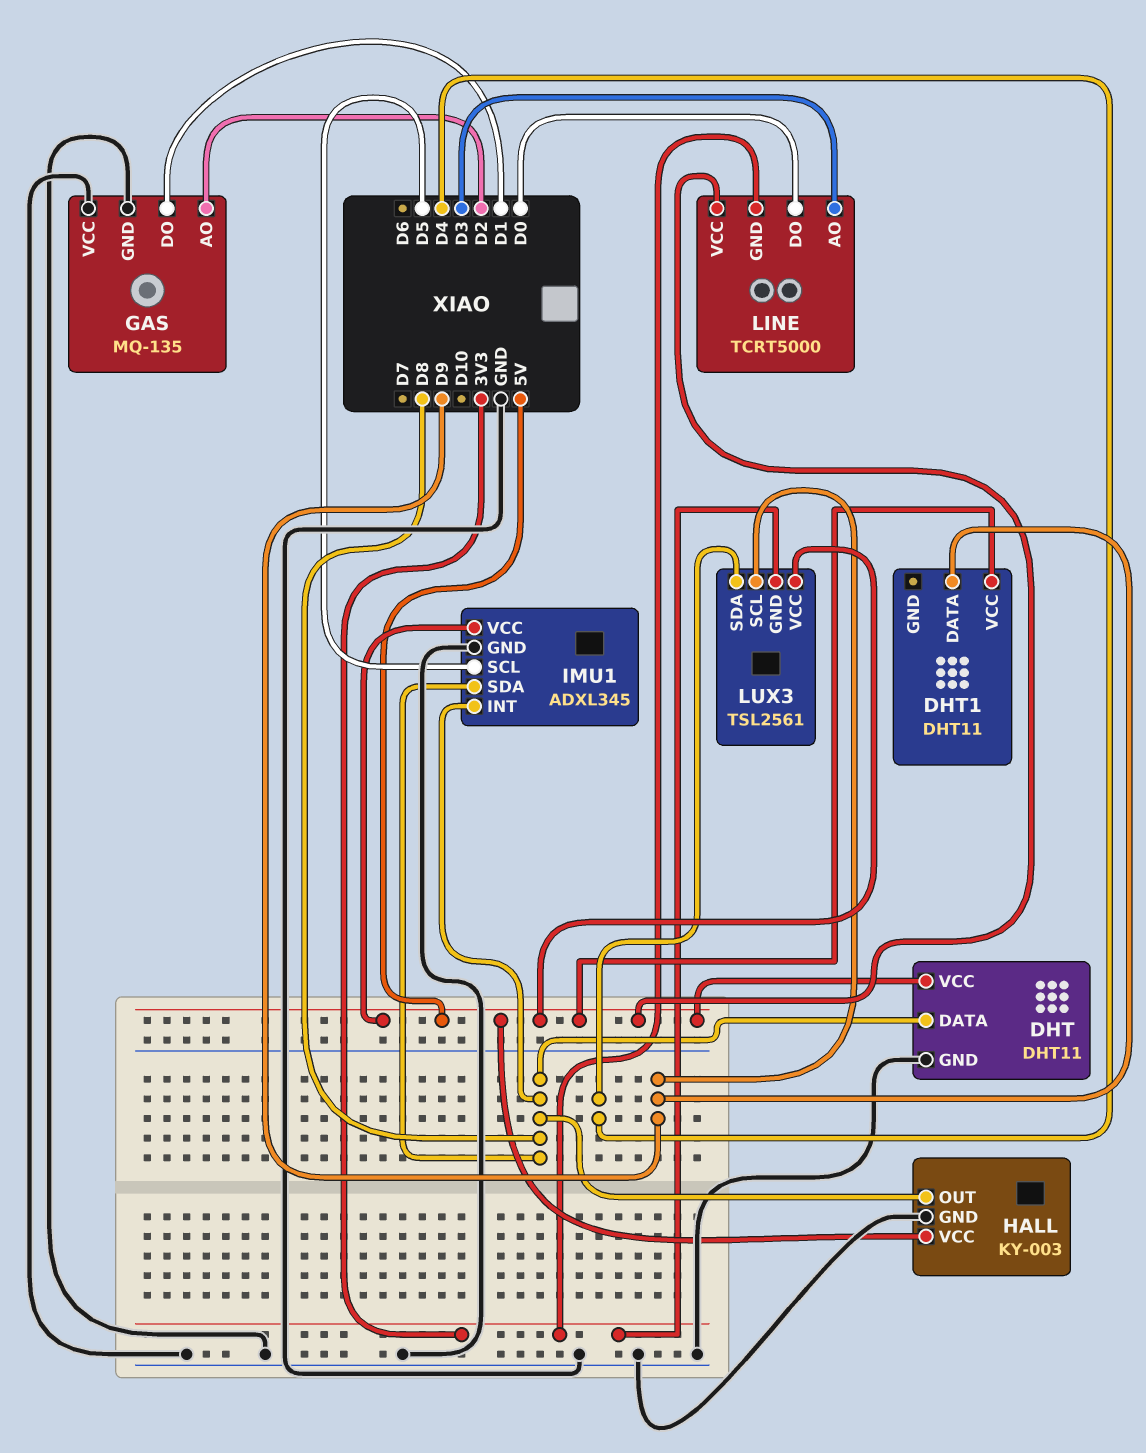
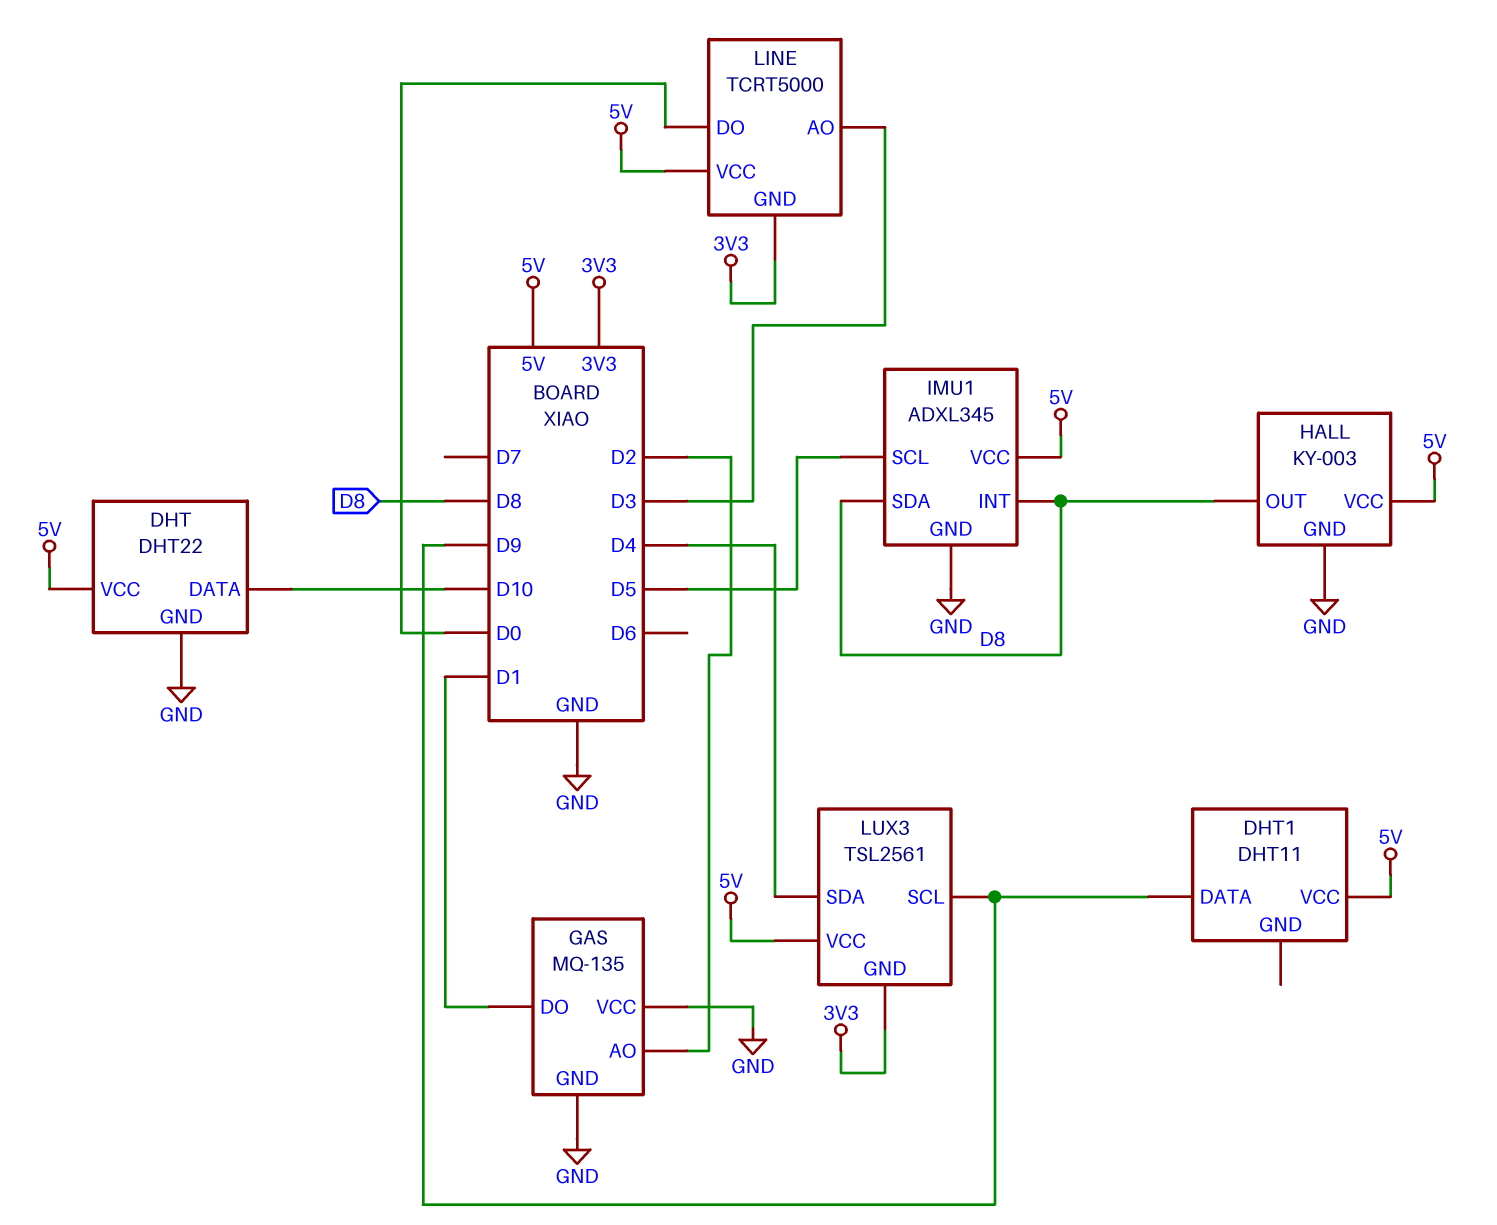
DHT: DHT11 -> DHT22
DHT pin DATA: D8 -> D10

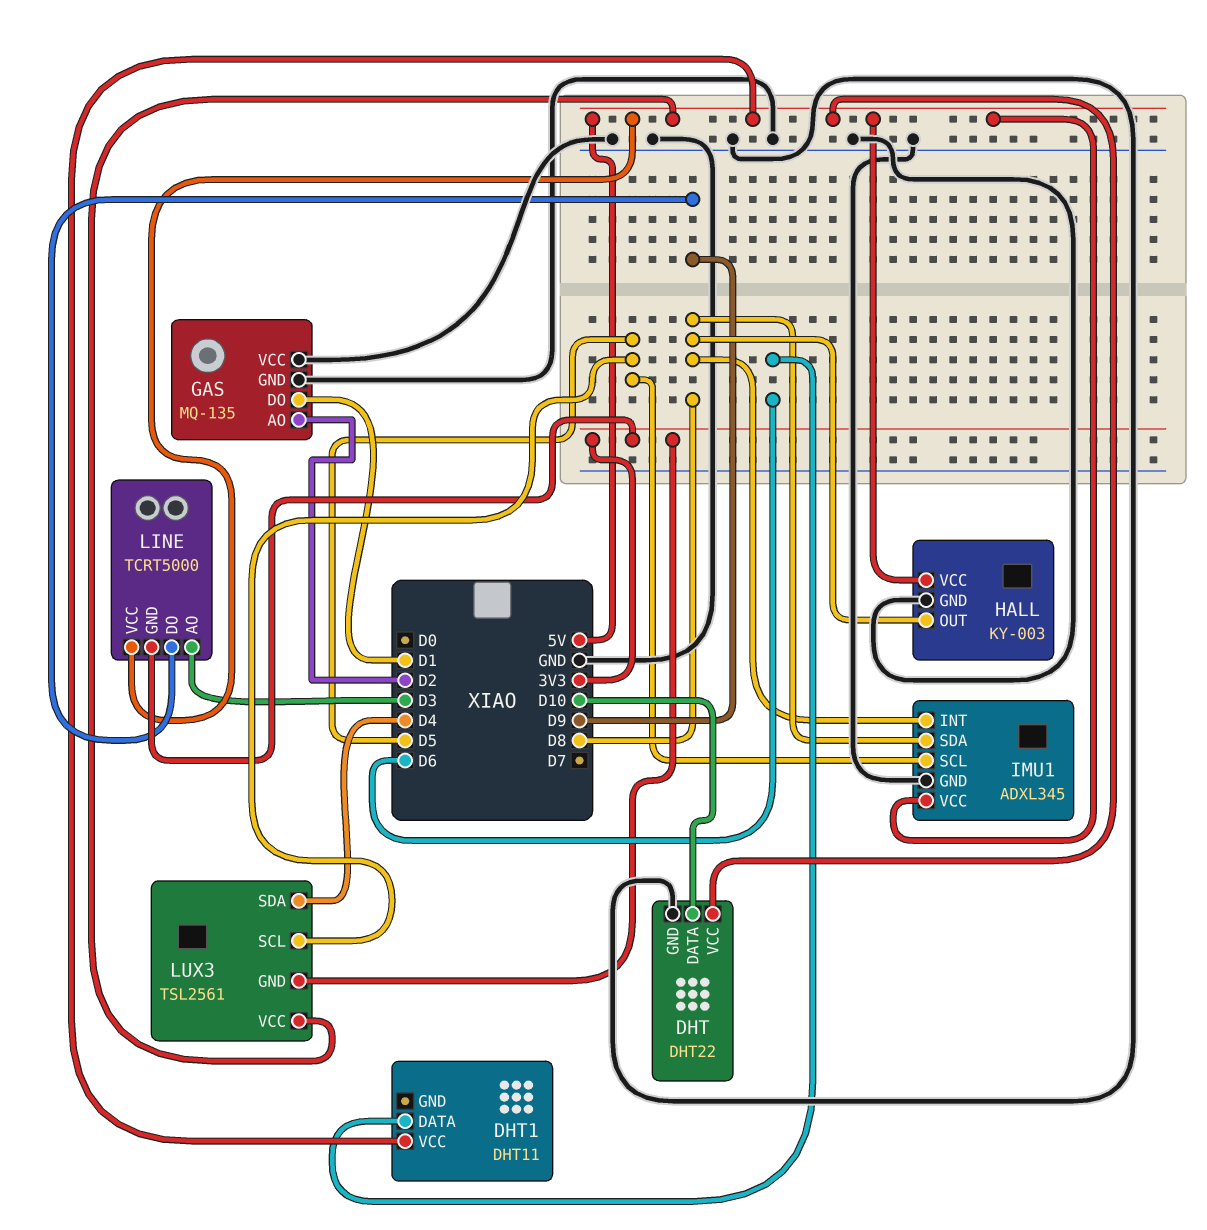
DHT1 pin DATA: D9 -> D6
LINE pin DO: D0 -> D9
LUX3 pin SCL: D9 -> D5

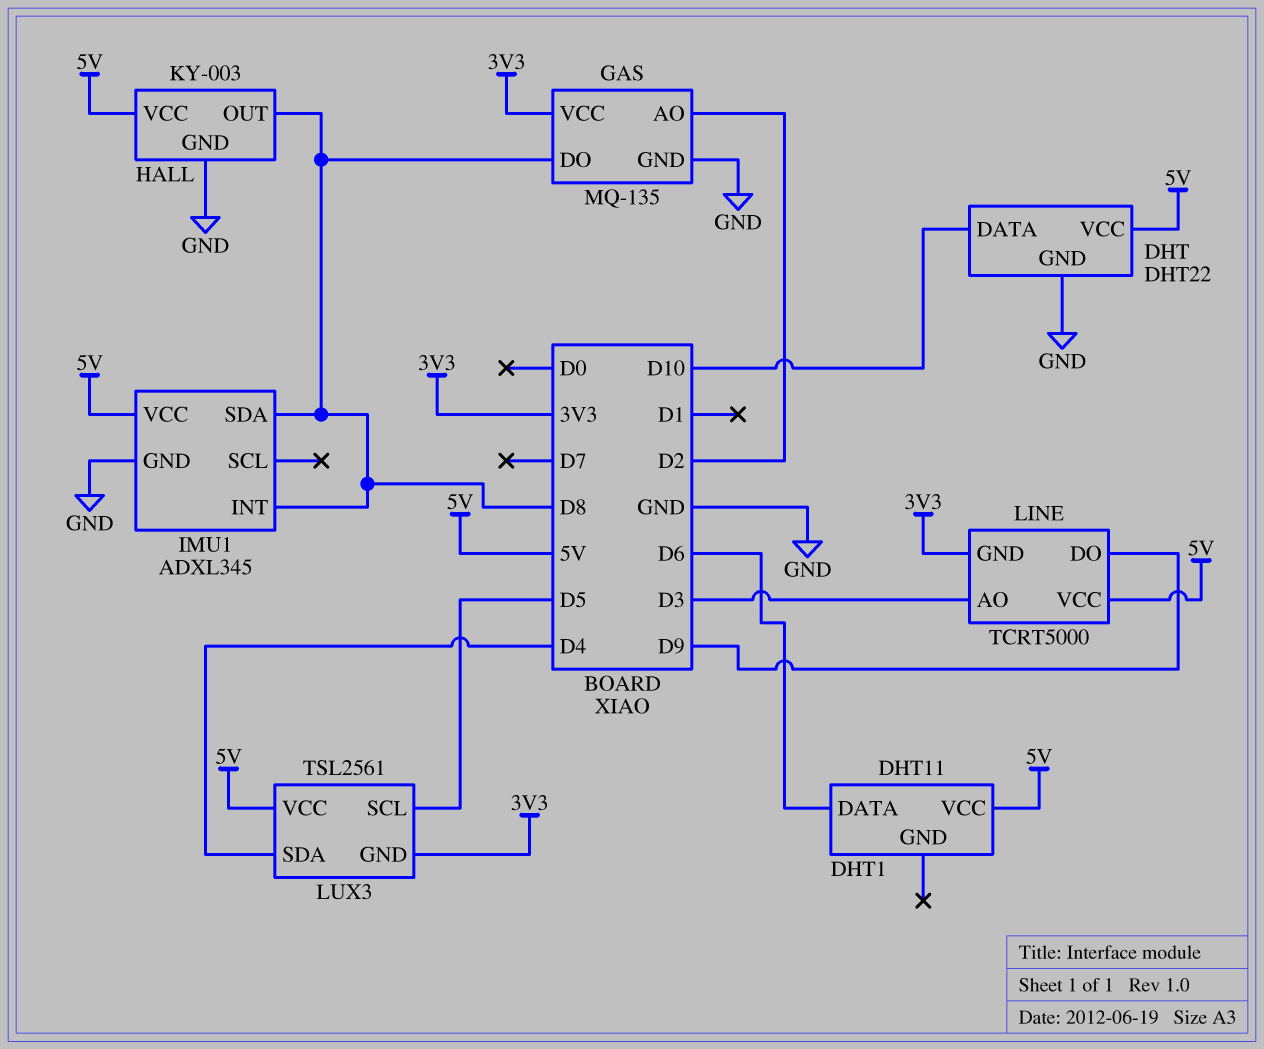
GAS pin DO: D1 -> D8
GAS pin VCC: GND -> 3V3
IMU1 pin SCL: D5 -> none

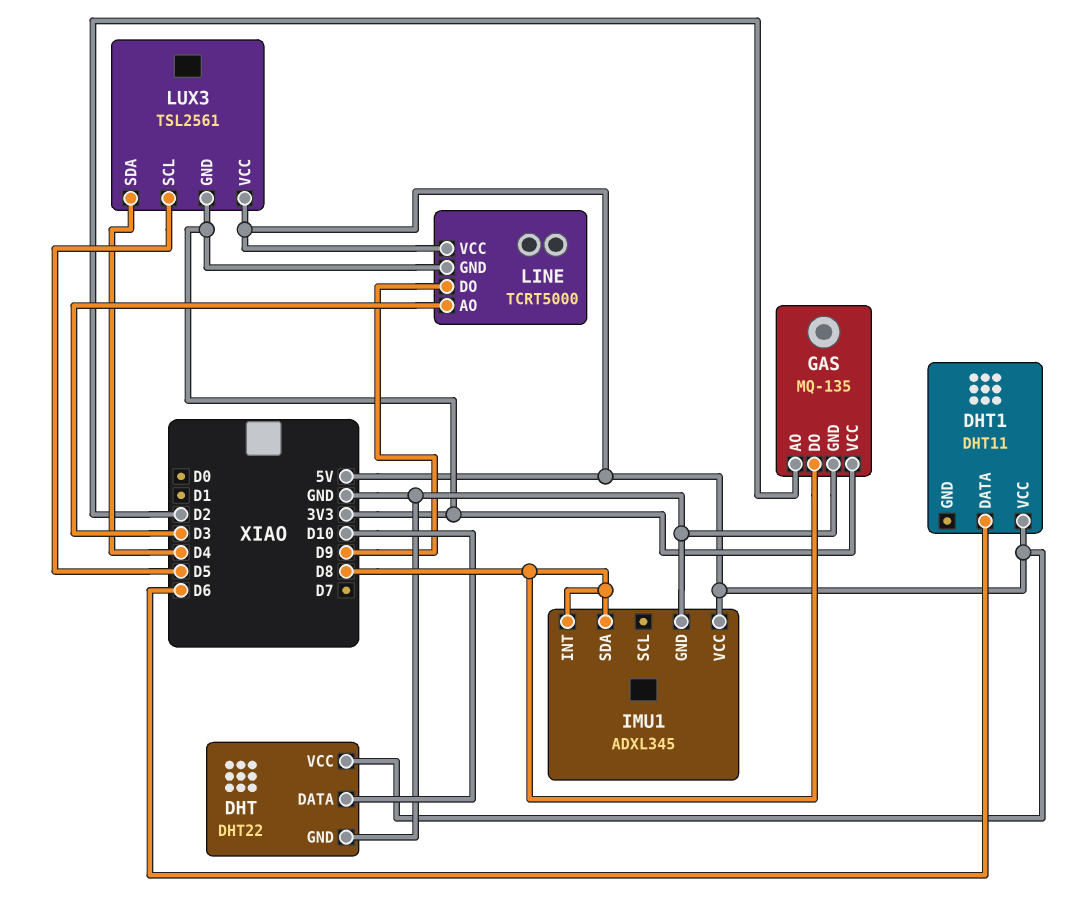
HALL: KY-003 -> none
HALL pin GND: GND -> none
HALL pin OUT: D8 -> none
HALL pin VCC: 5V -> none

